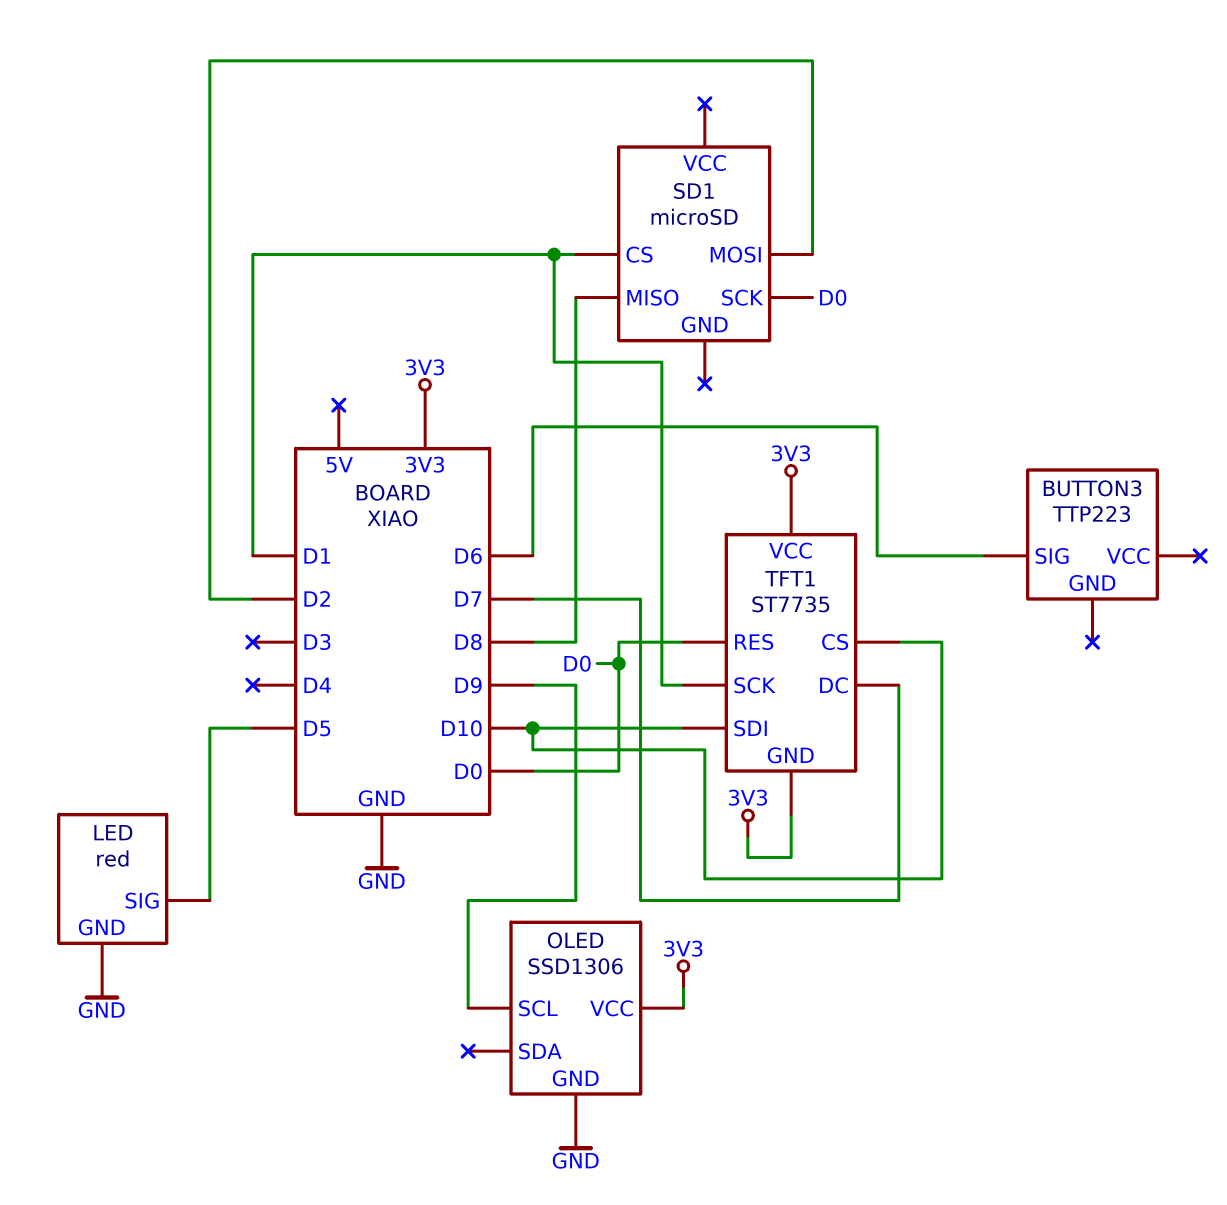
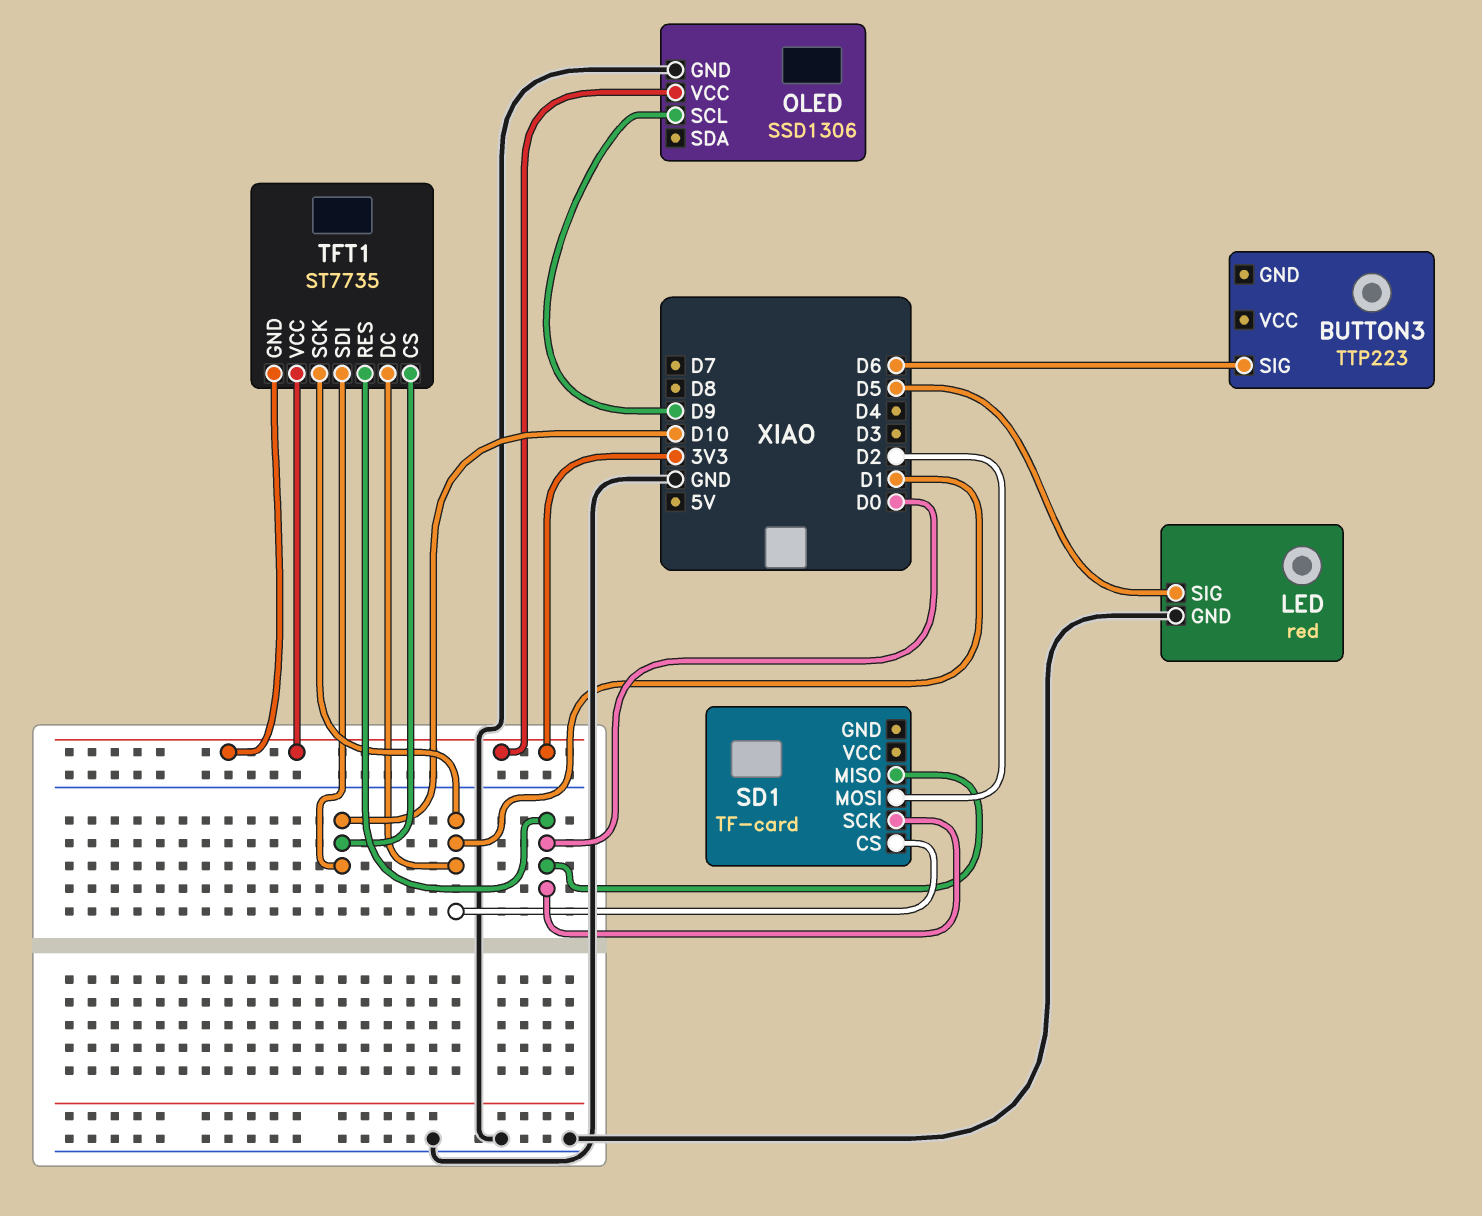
SD1: microSD -> TF-card
SD1 pin MISO: D8 -> D0
TFT1 pin DC: D7 -> D1

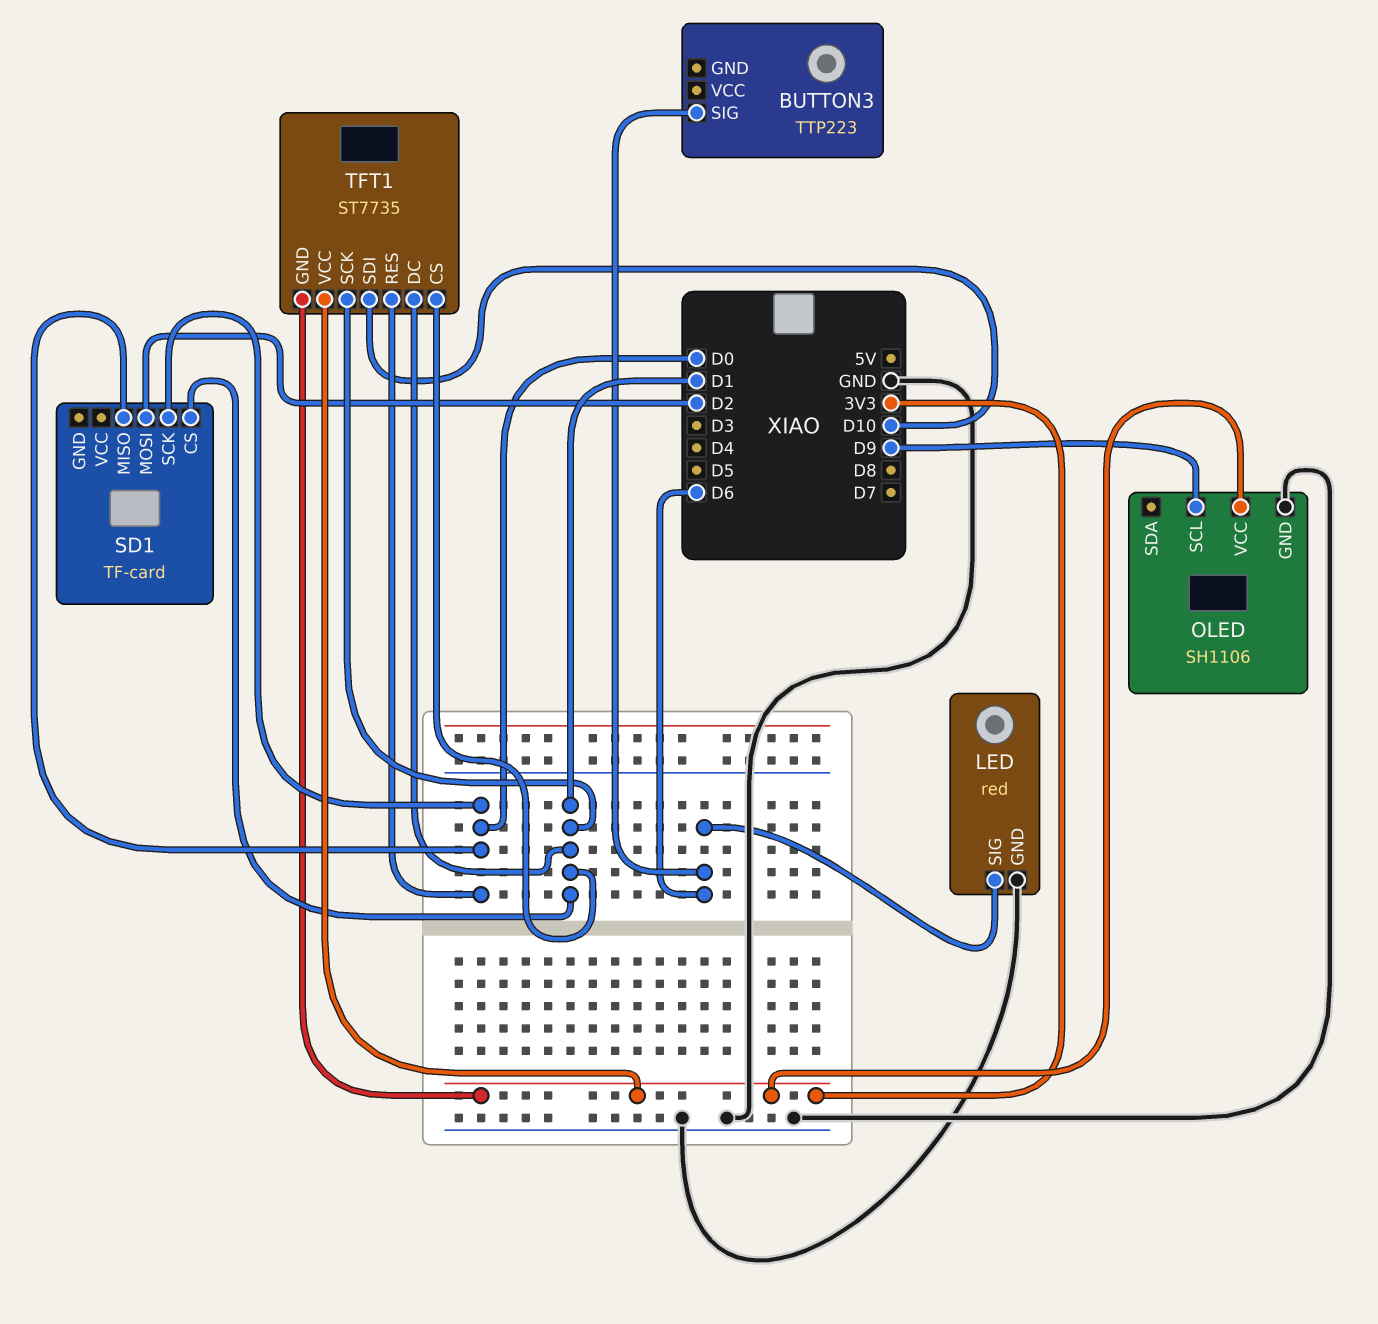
LED pin SIG: D5 -> D6
OLED: SSD1306 -> SH1106
TFT1 pin CS: D10 -> D1

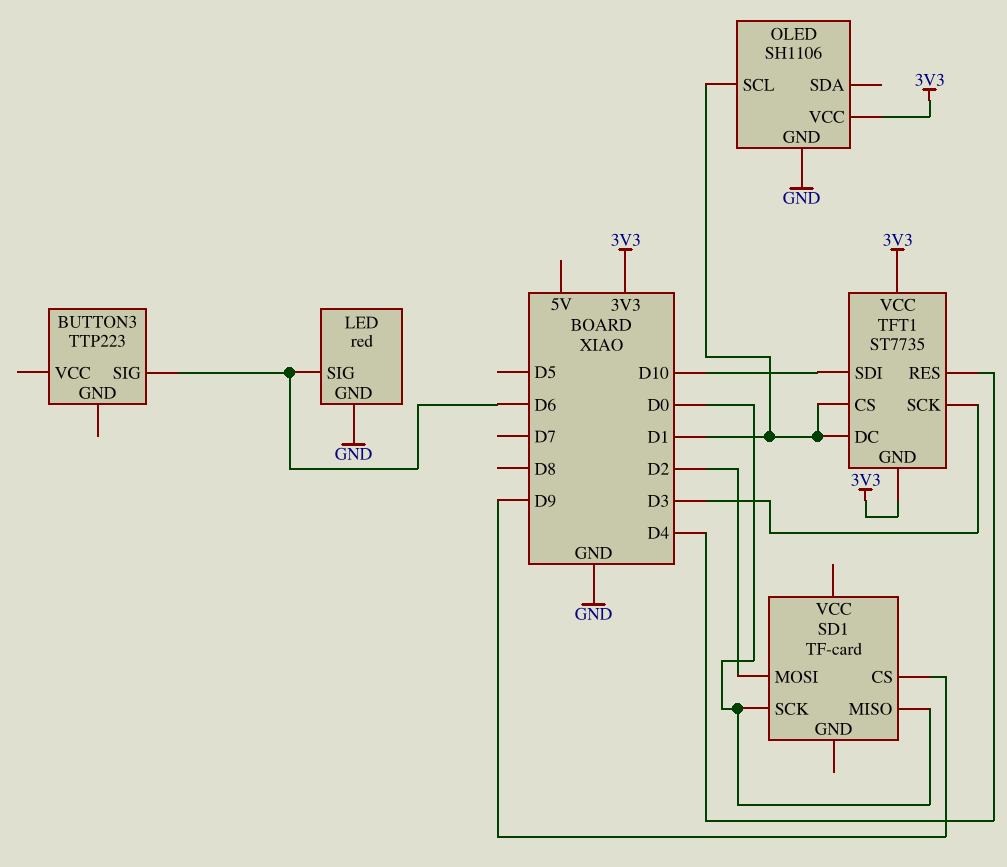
OLED pin SCL: D9 -> D1
SD1 pin CS: D1 -> D9
TFT1 pin RES: D0 -> D4
TFT1 pin SCK: D1 -> D3

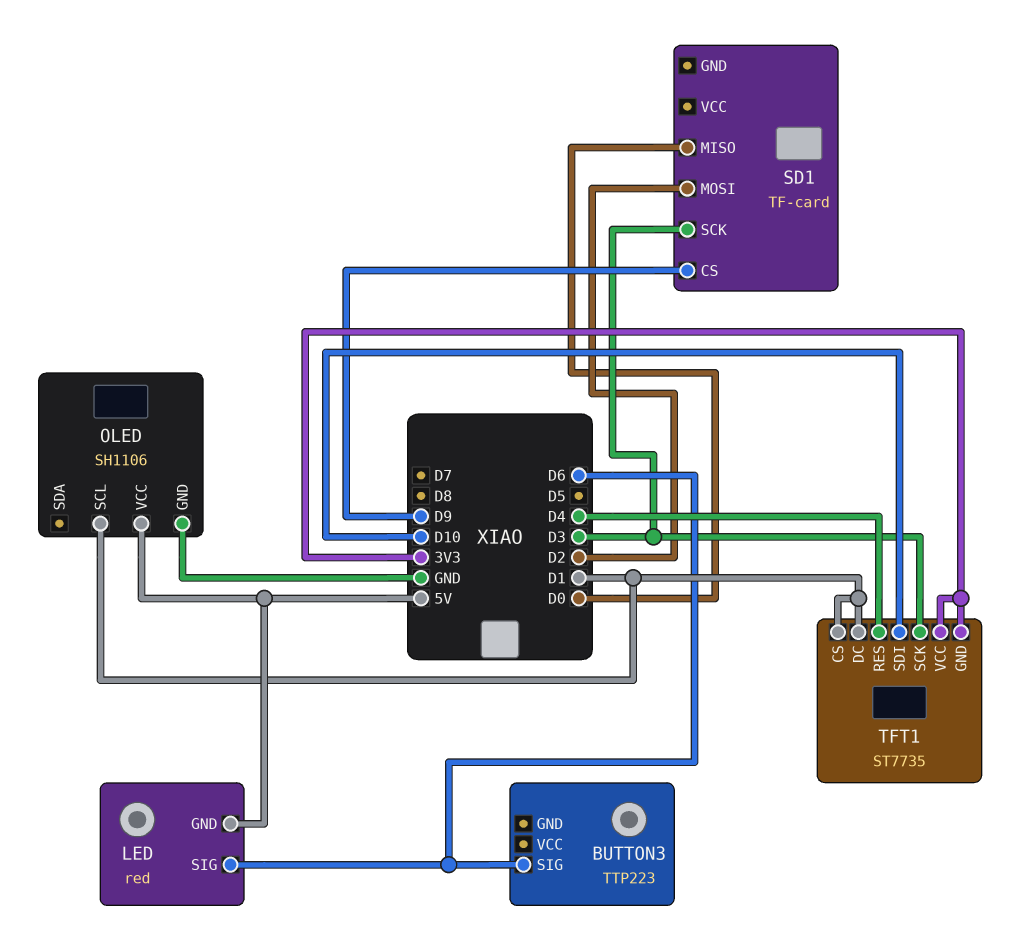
LED pin GND: GND -> 5V
OLED pin VCC: 3V3 -> 5V
SD1 pin SCK: D0 -> D3

